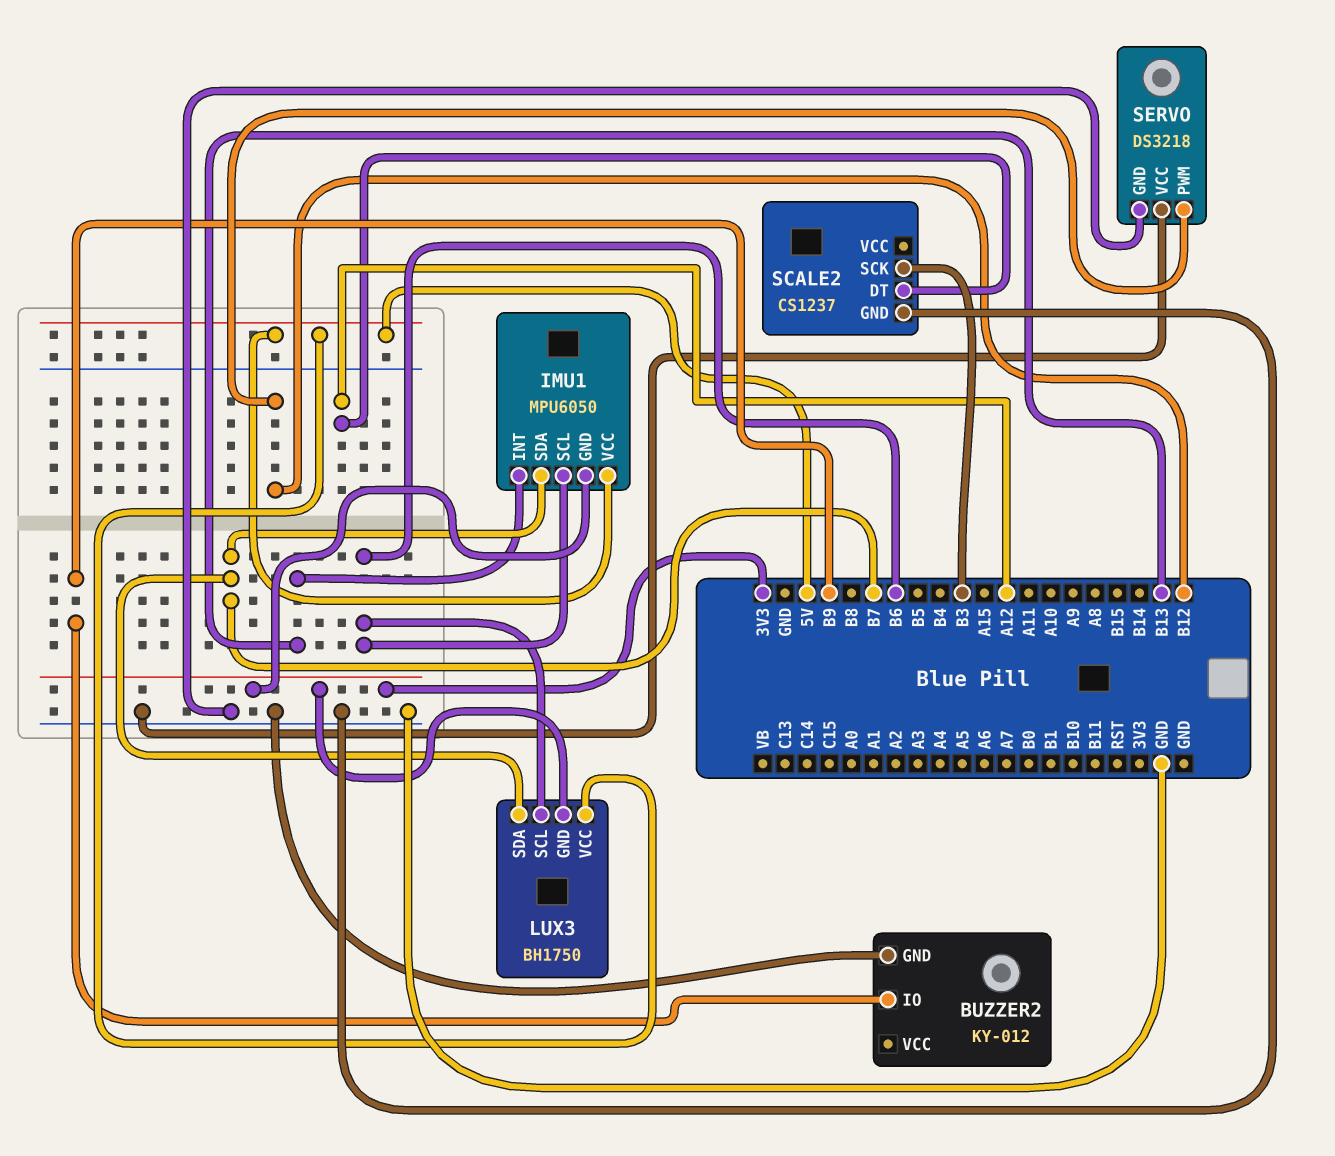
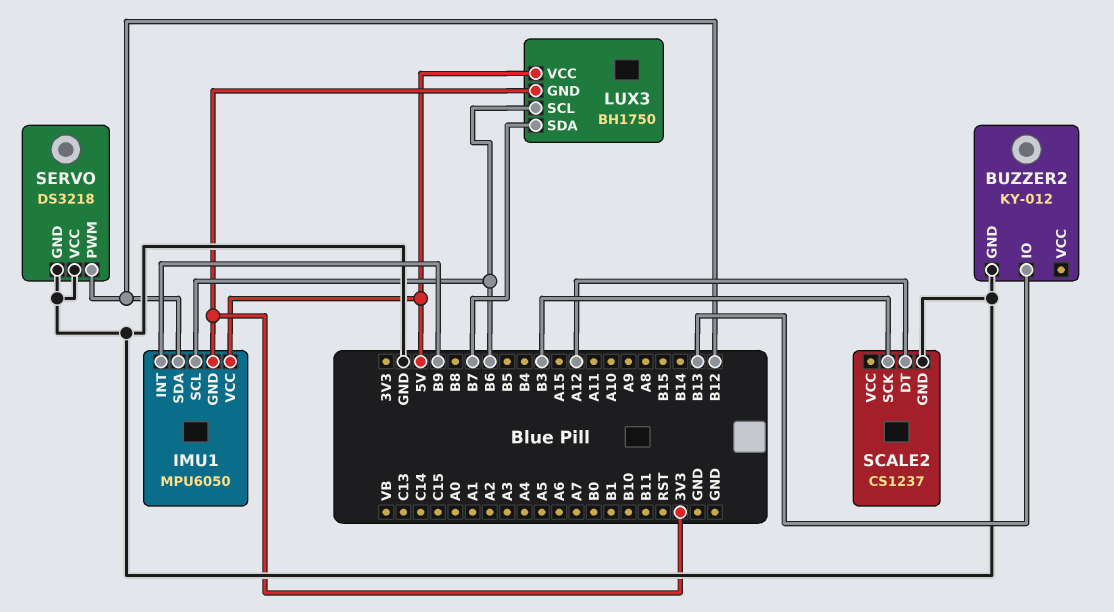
BUZZER2 pin IO: B9 -> B13
IMU1 pin INT: B13 -> B9
IMU1 pin SDA: B7 -> B12

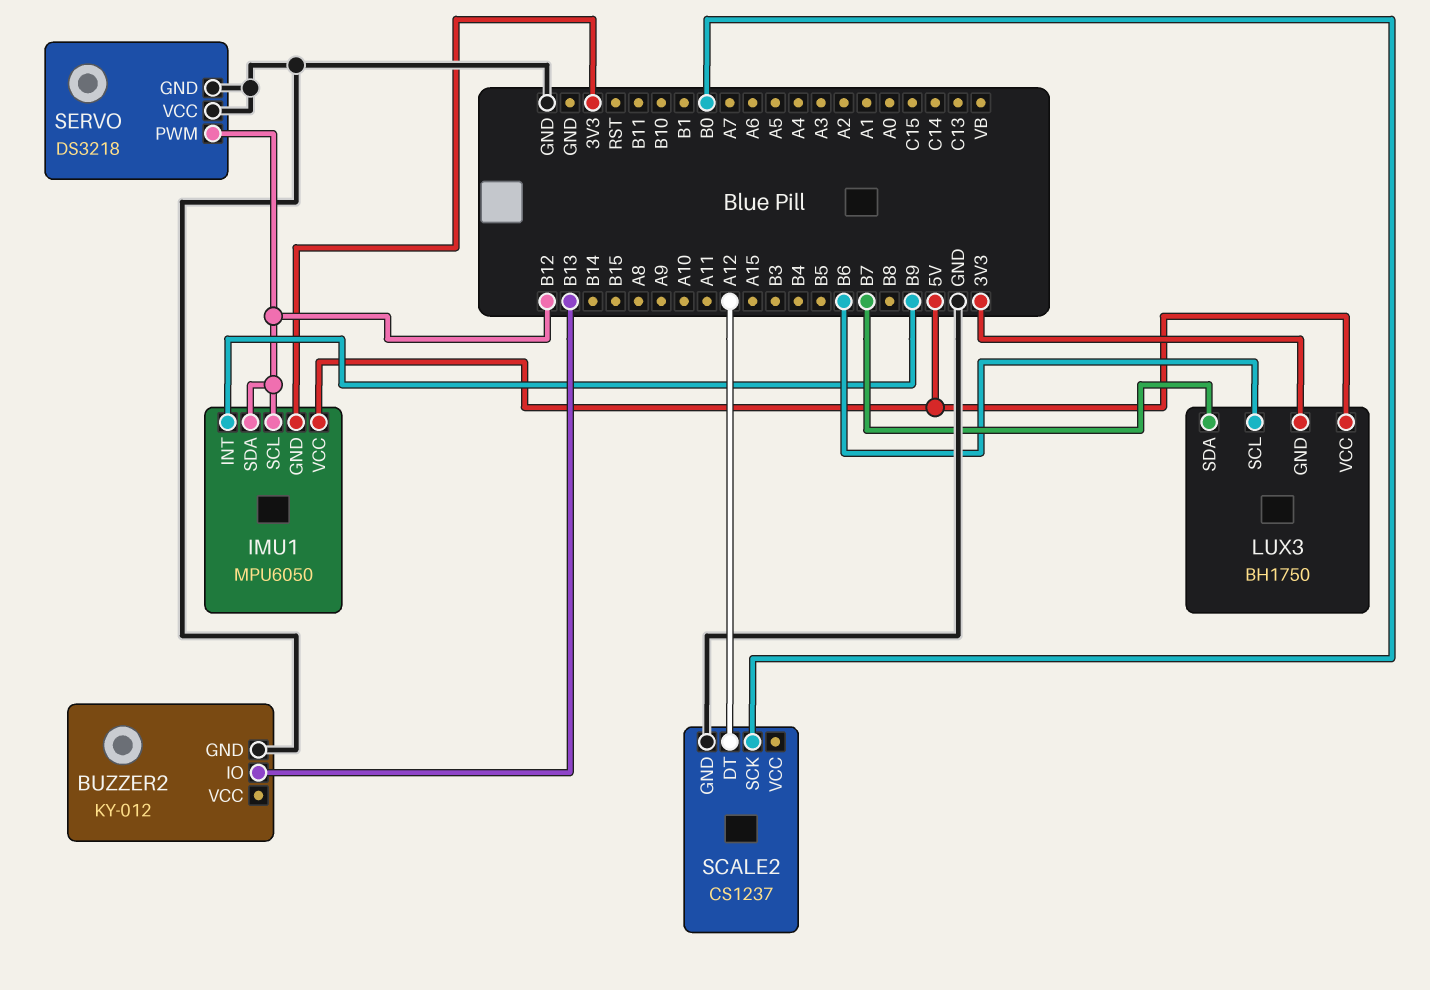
IMU1 pin SCL: B6 -> B12
SCALE2 pin SCK: B3 -> B0

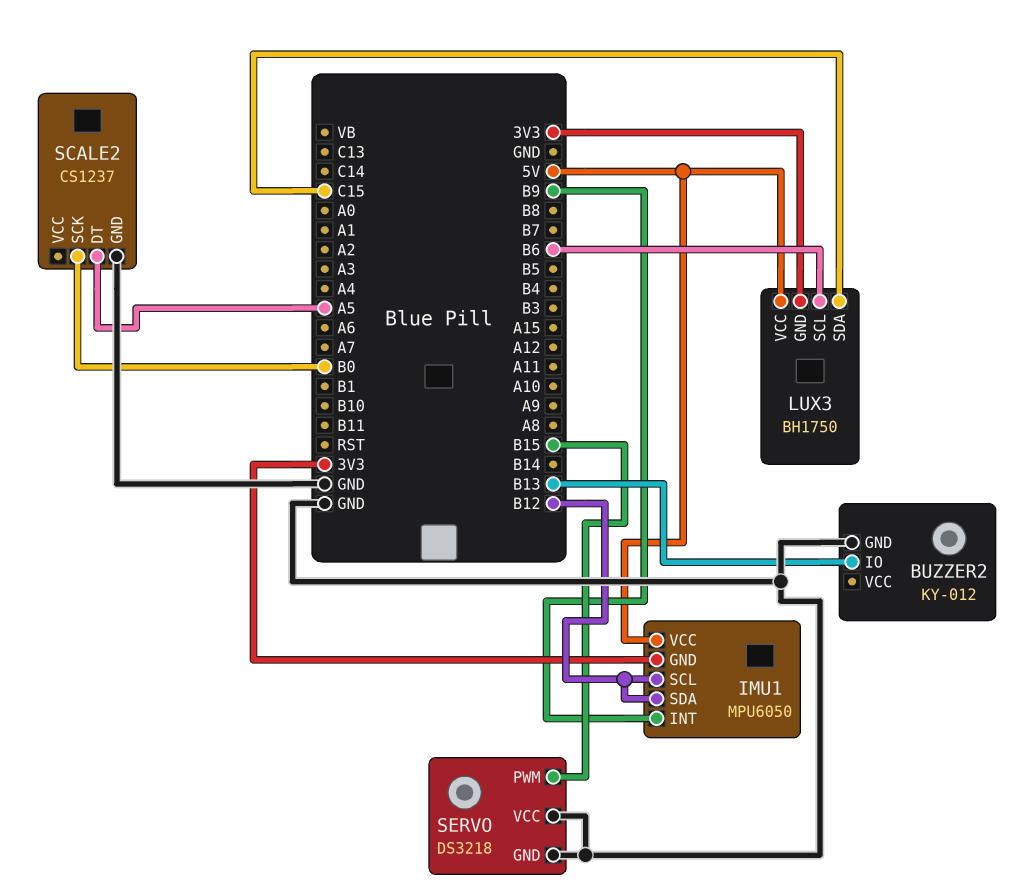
LUX3 pin SDA: B7 -> C15
SCALE2 pin DT: A12 -> A5
SERVO pin PWM: B12 -> B15

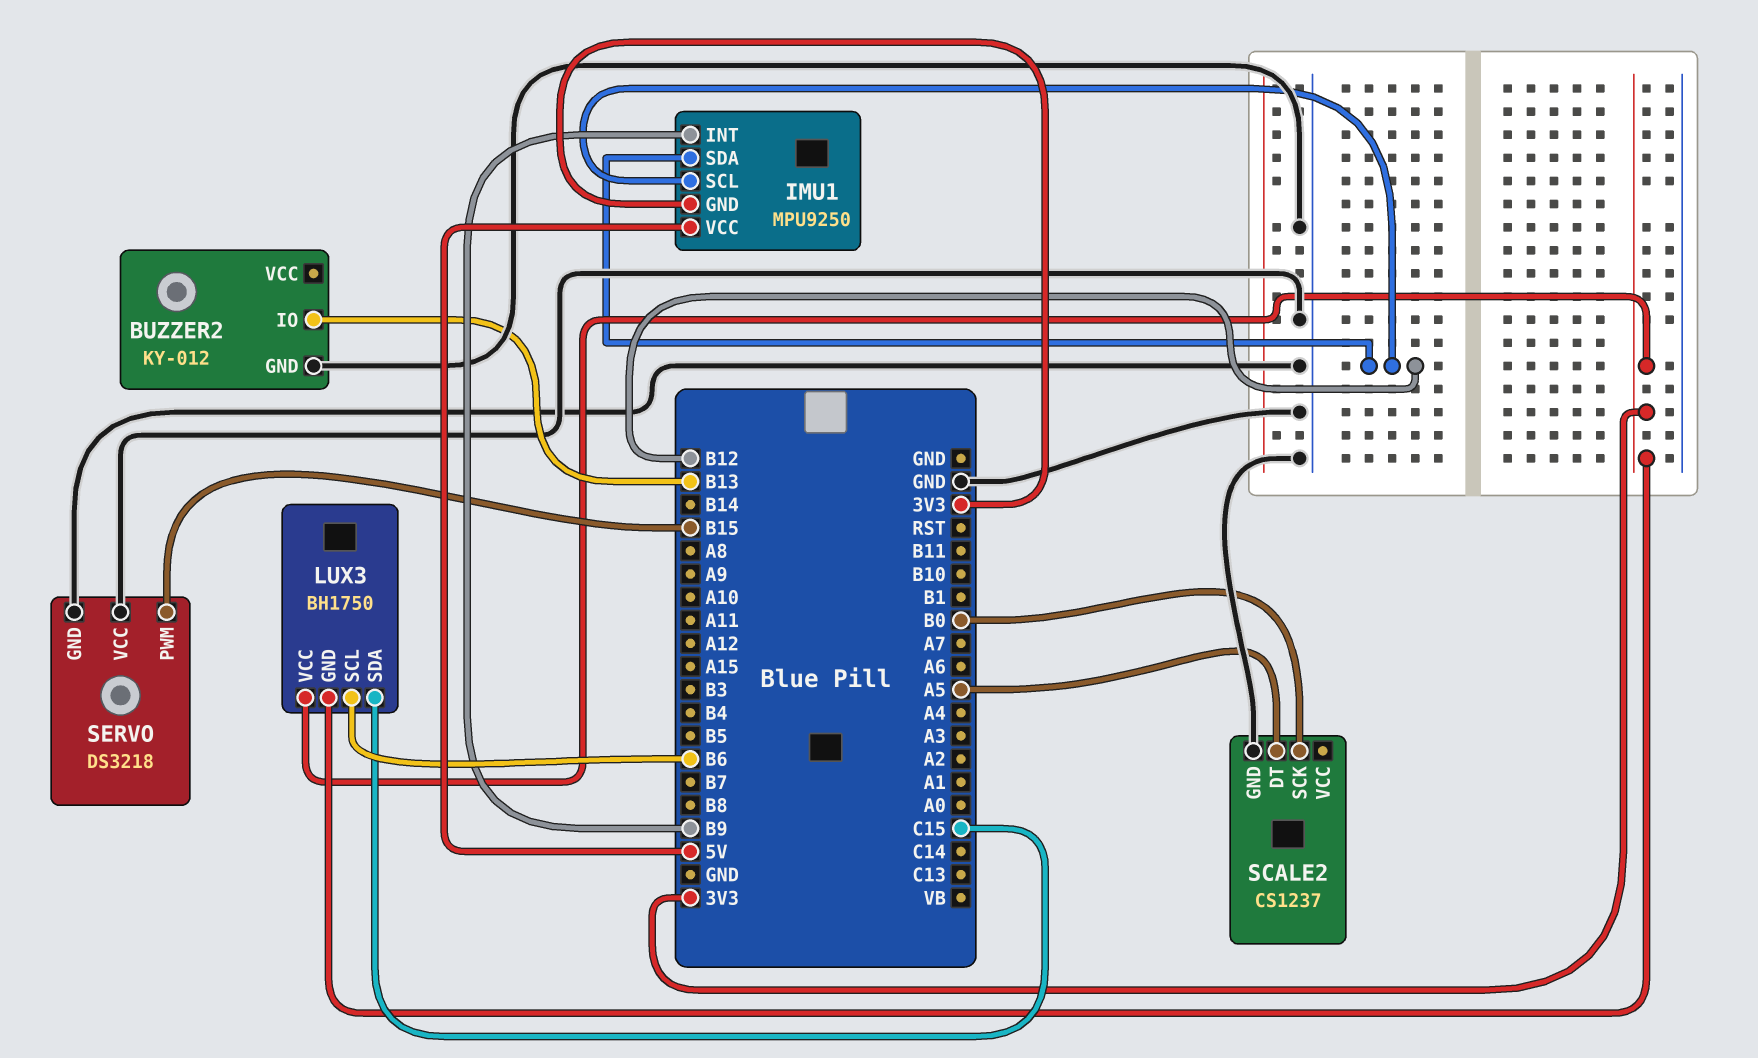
IMU1: MPU6050 -> MPU9250
LUX3 pin VCC: 5V -> 3V3

